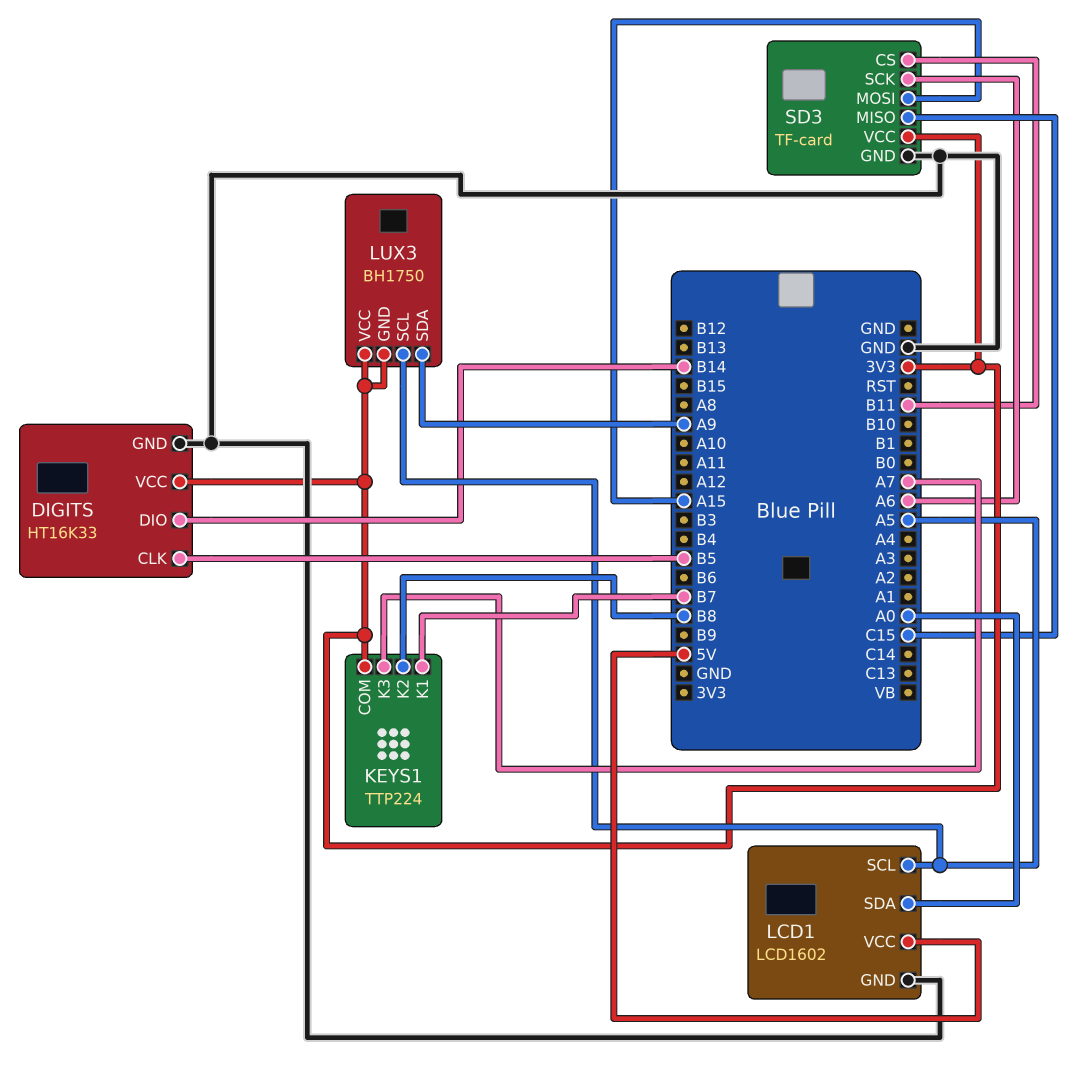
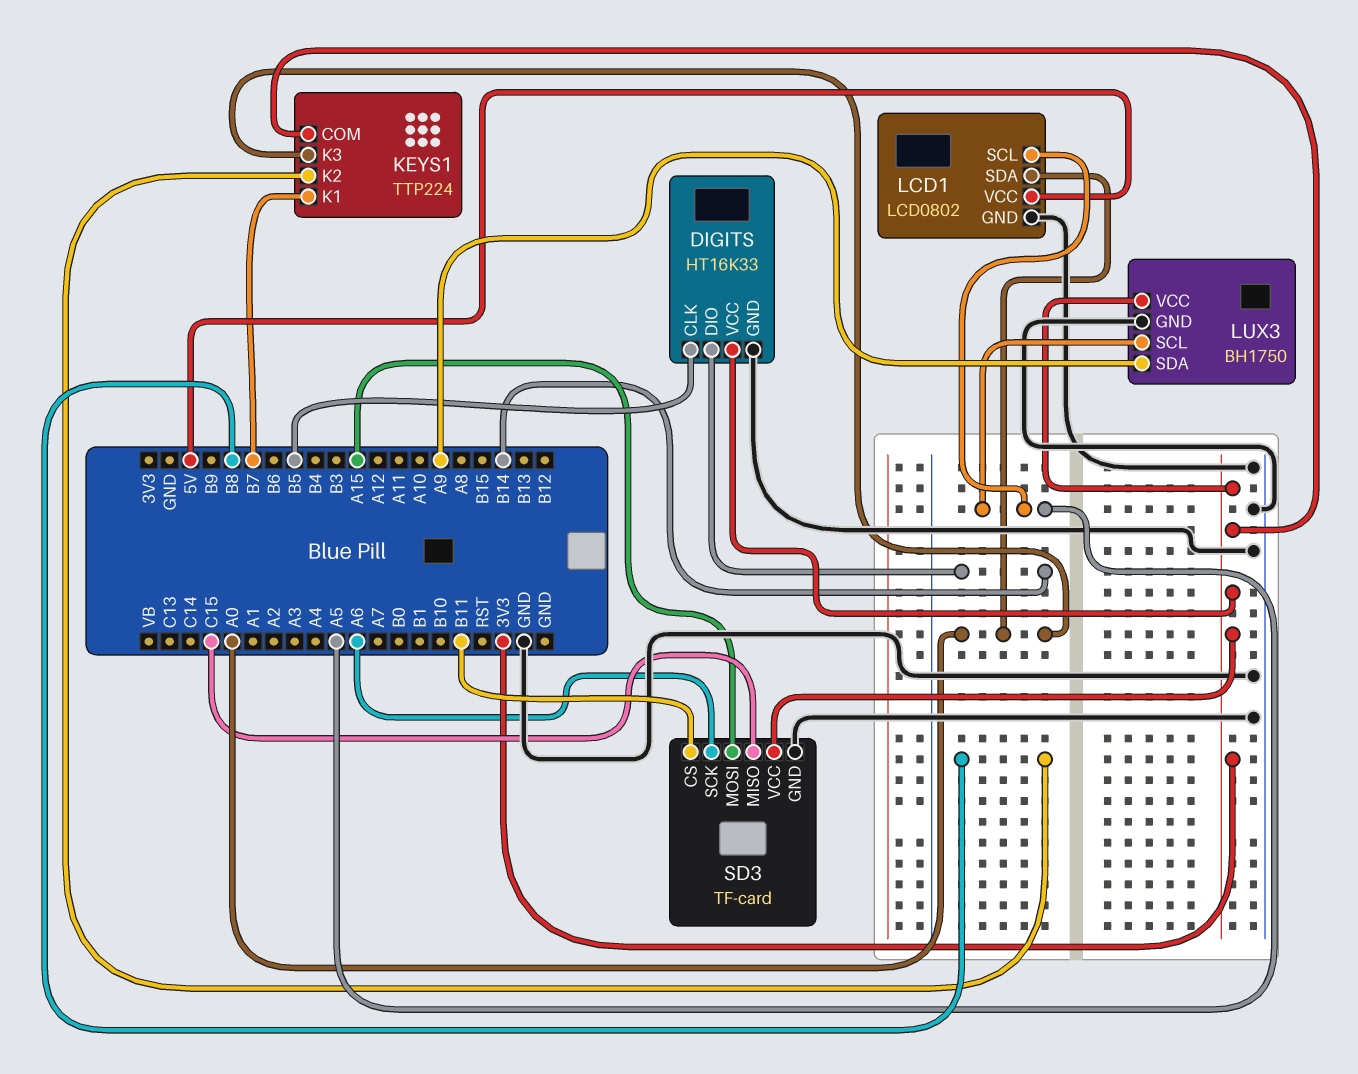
KEYS1 pin K3: A7 -> A0
LCD1: LCD1602 -> LCD0802
LUX3 pin GND: 3V3 -> GND

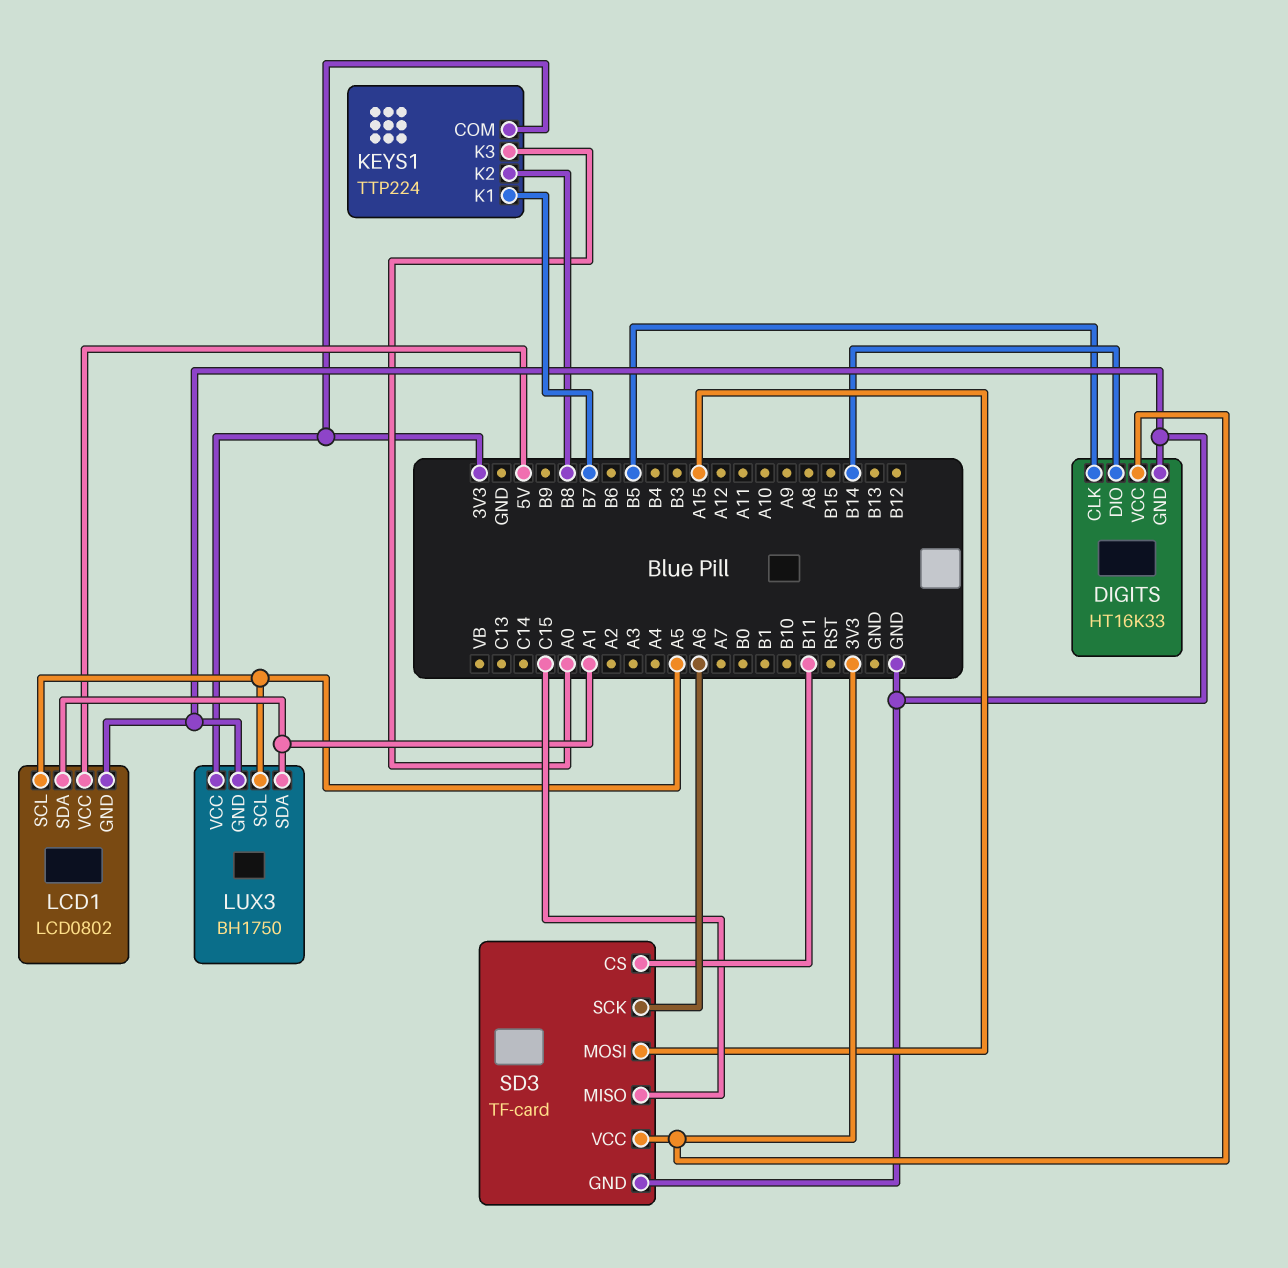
LCD1 pin SDA: A0 -> A1
LUX3 pin SDA: A9 -> A1

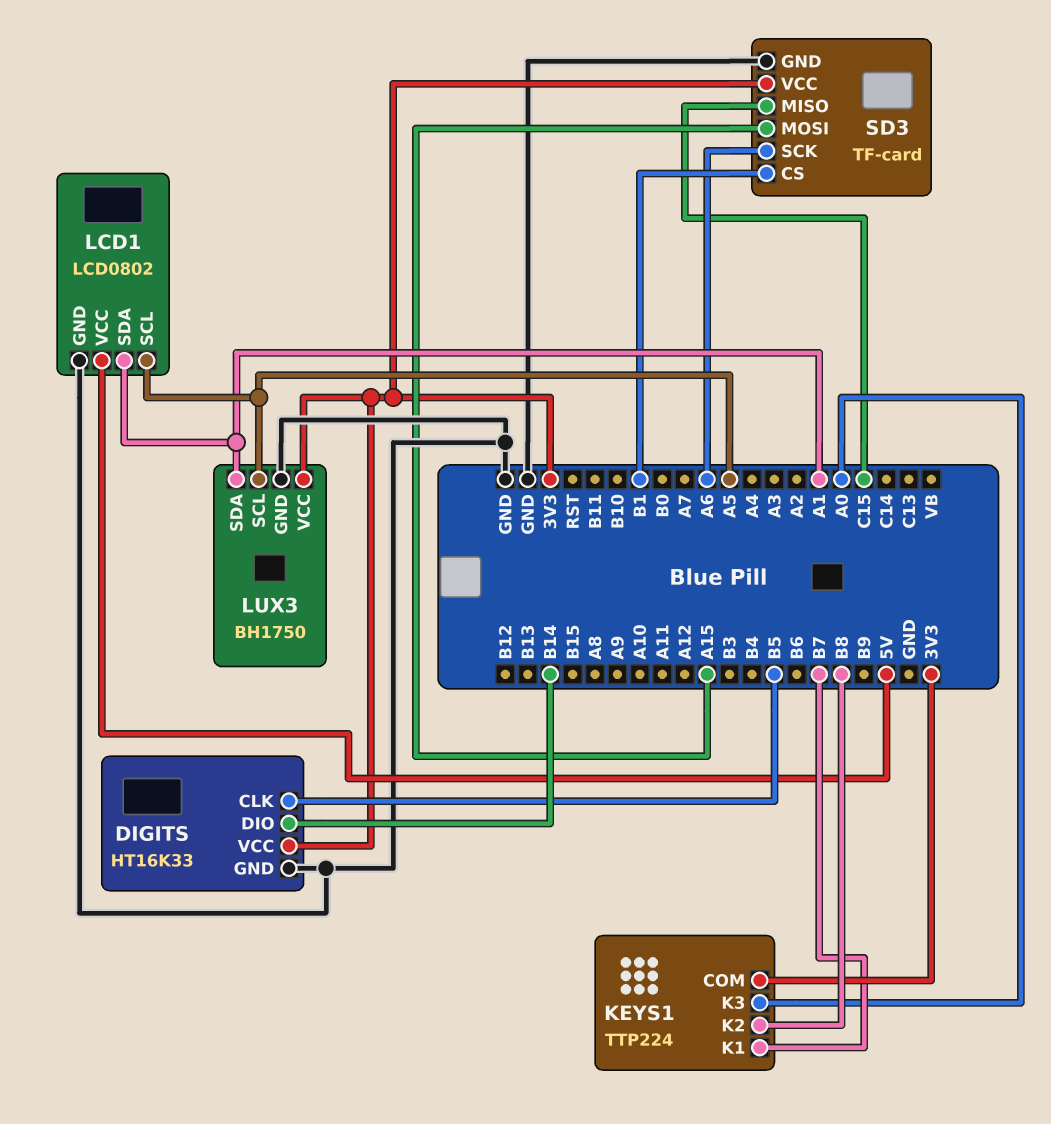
SD3 pin CS: B11 -> B1

